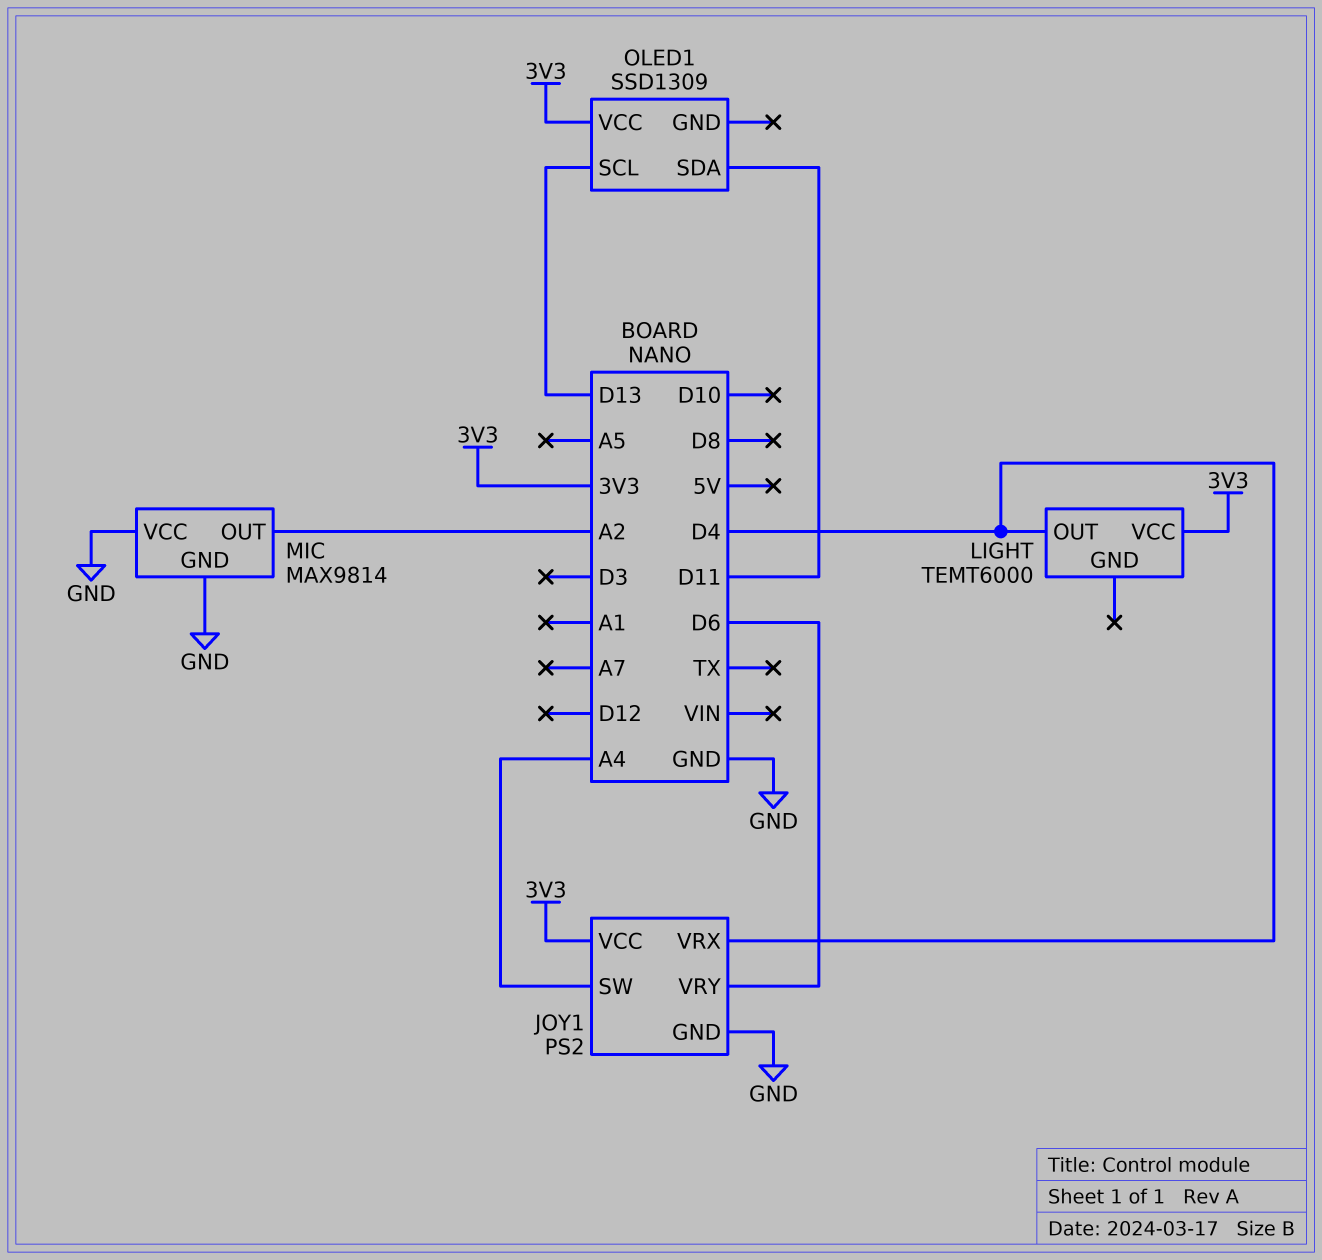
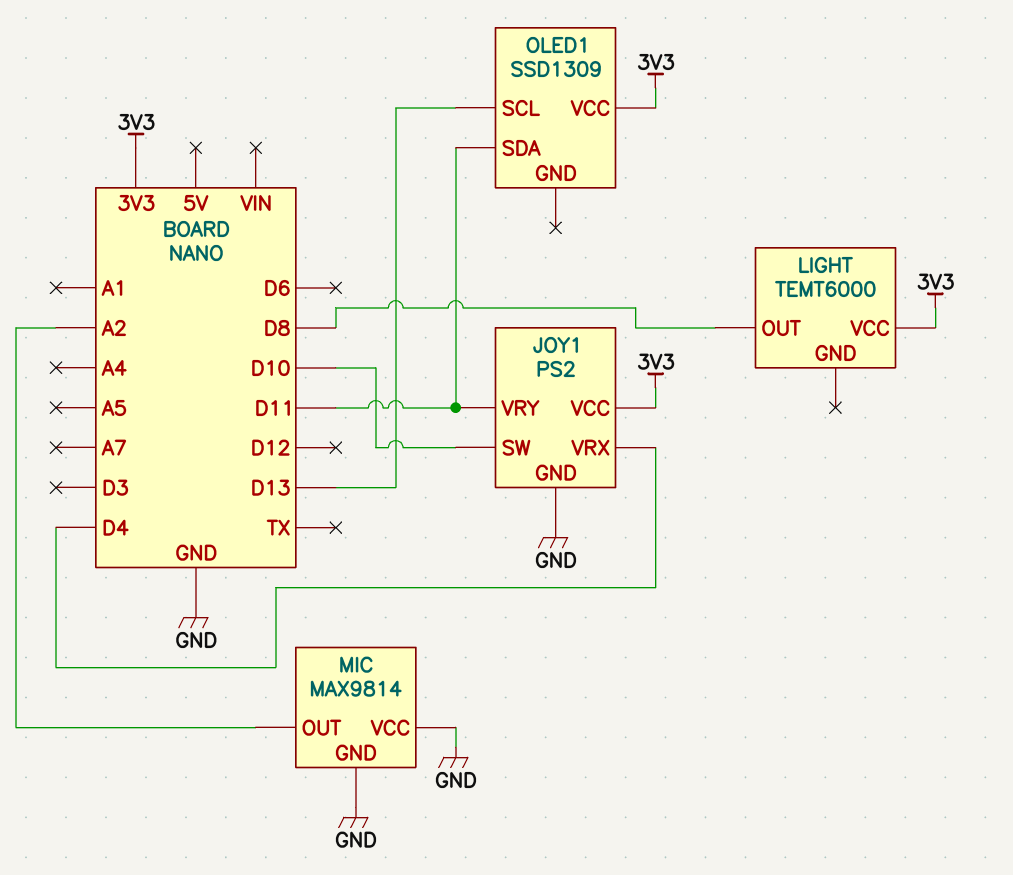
JOY1 pin SW: A4 -> D10
JOY1 pin VRY: D6 -> D11
LIGHT pin OUT: D4 -> D8

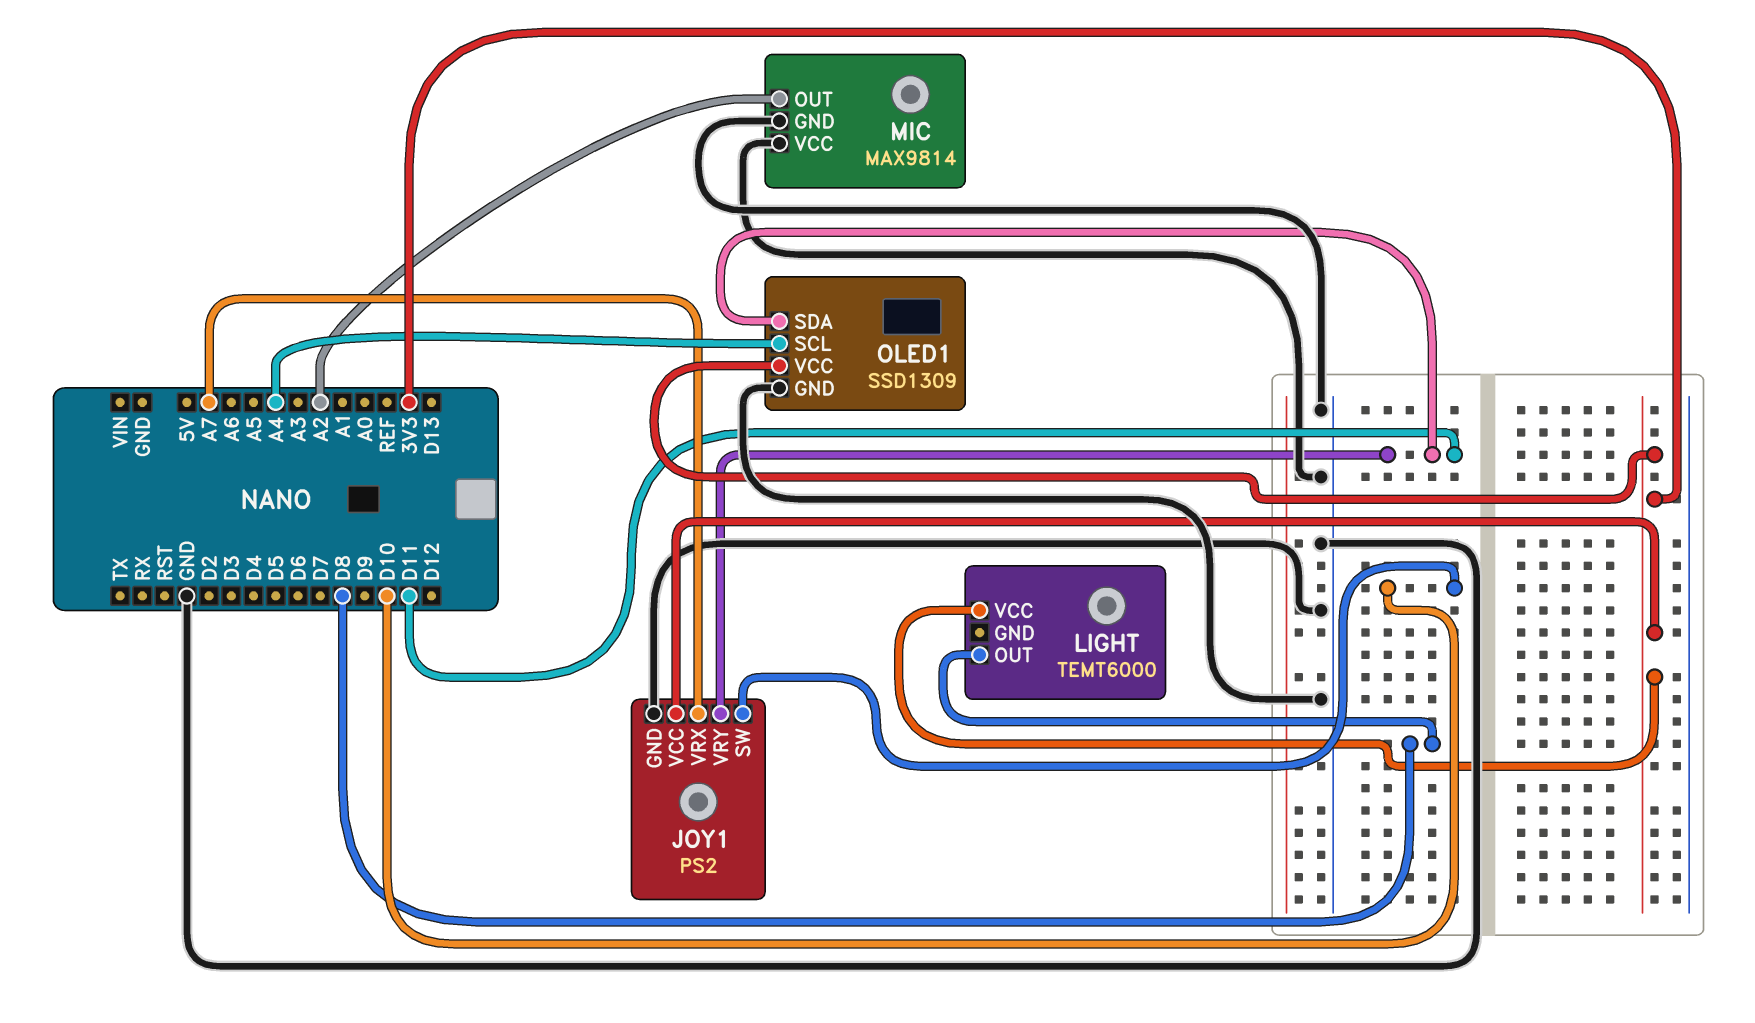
JOY1 pin VRX: D4 -> A7
OLED1 pin GND: none -> GND
OLED1 pin SCL: D13 -> A4

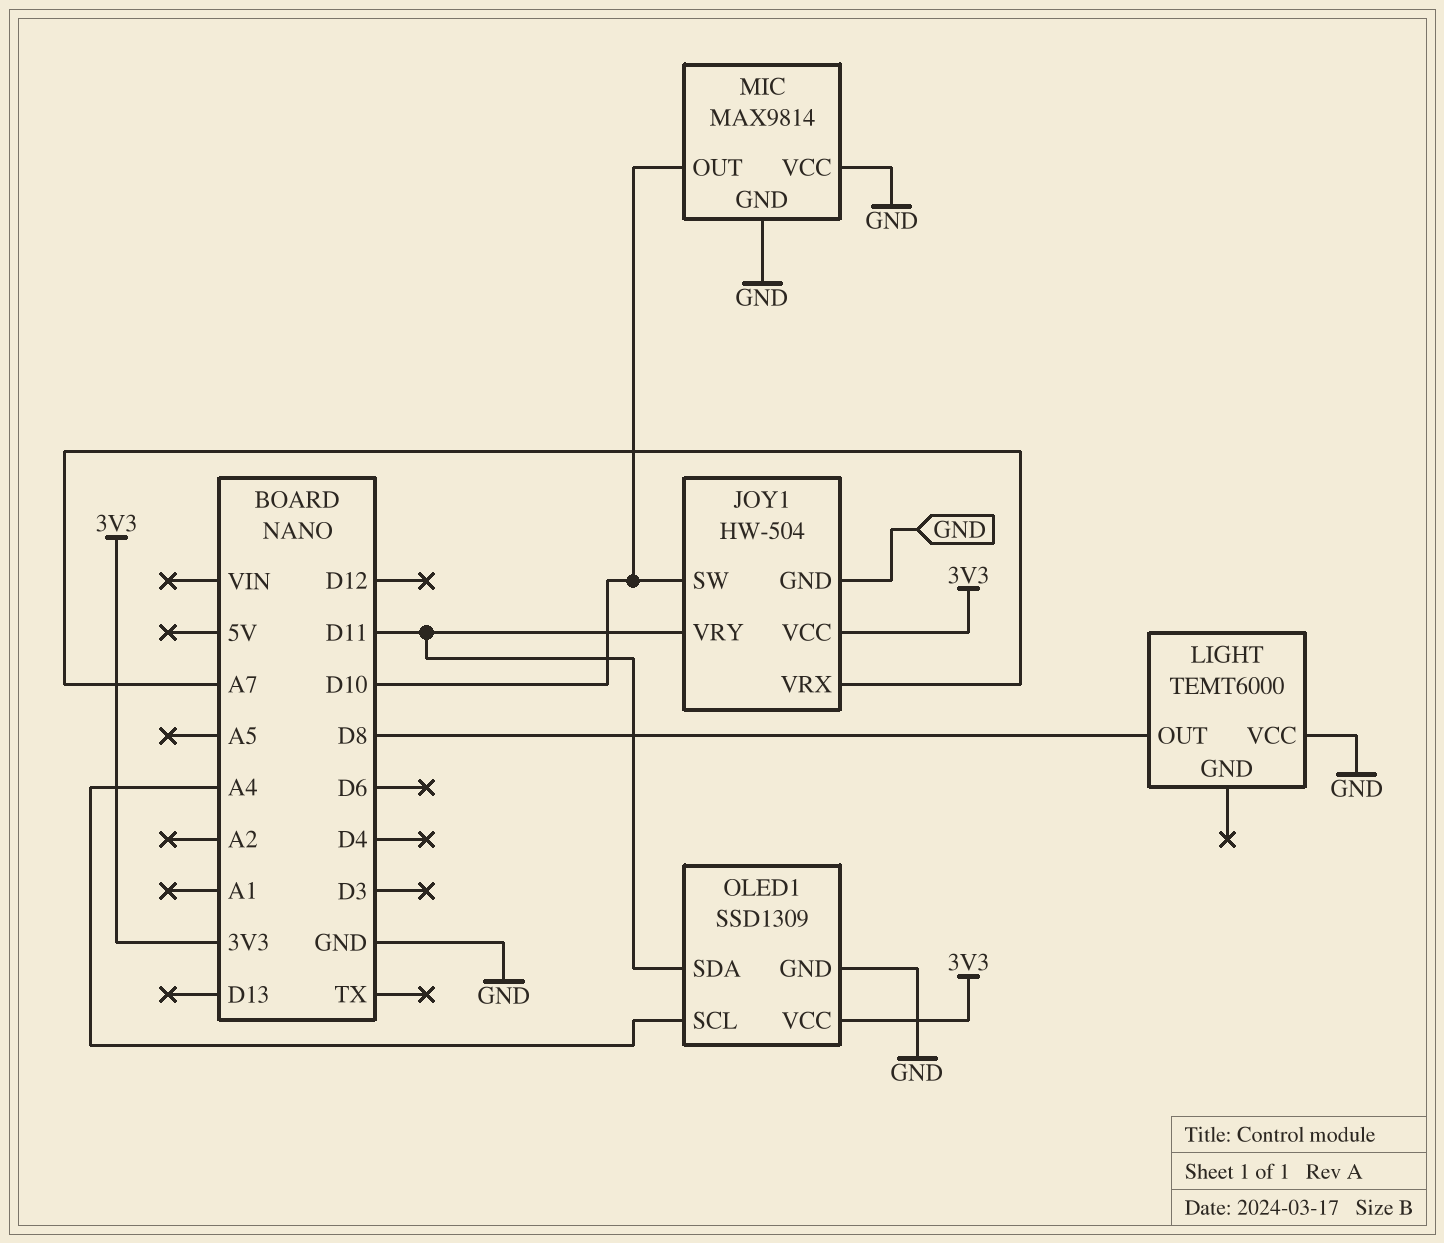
JOY1: PS2 -> HW-504
LIGHT pin VCC: 3V3 -> GND
MIC pin OUT: A2 -> D10

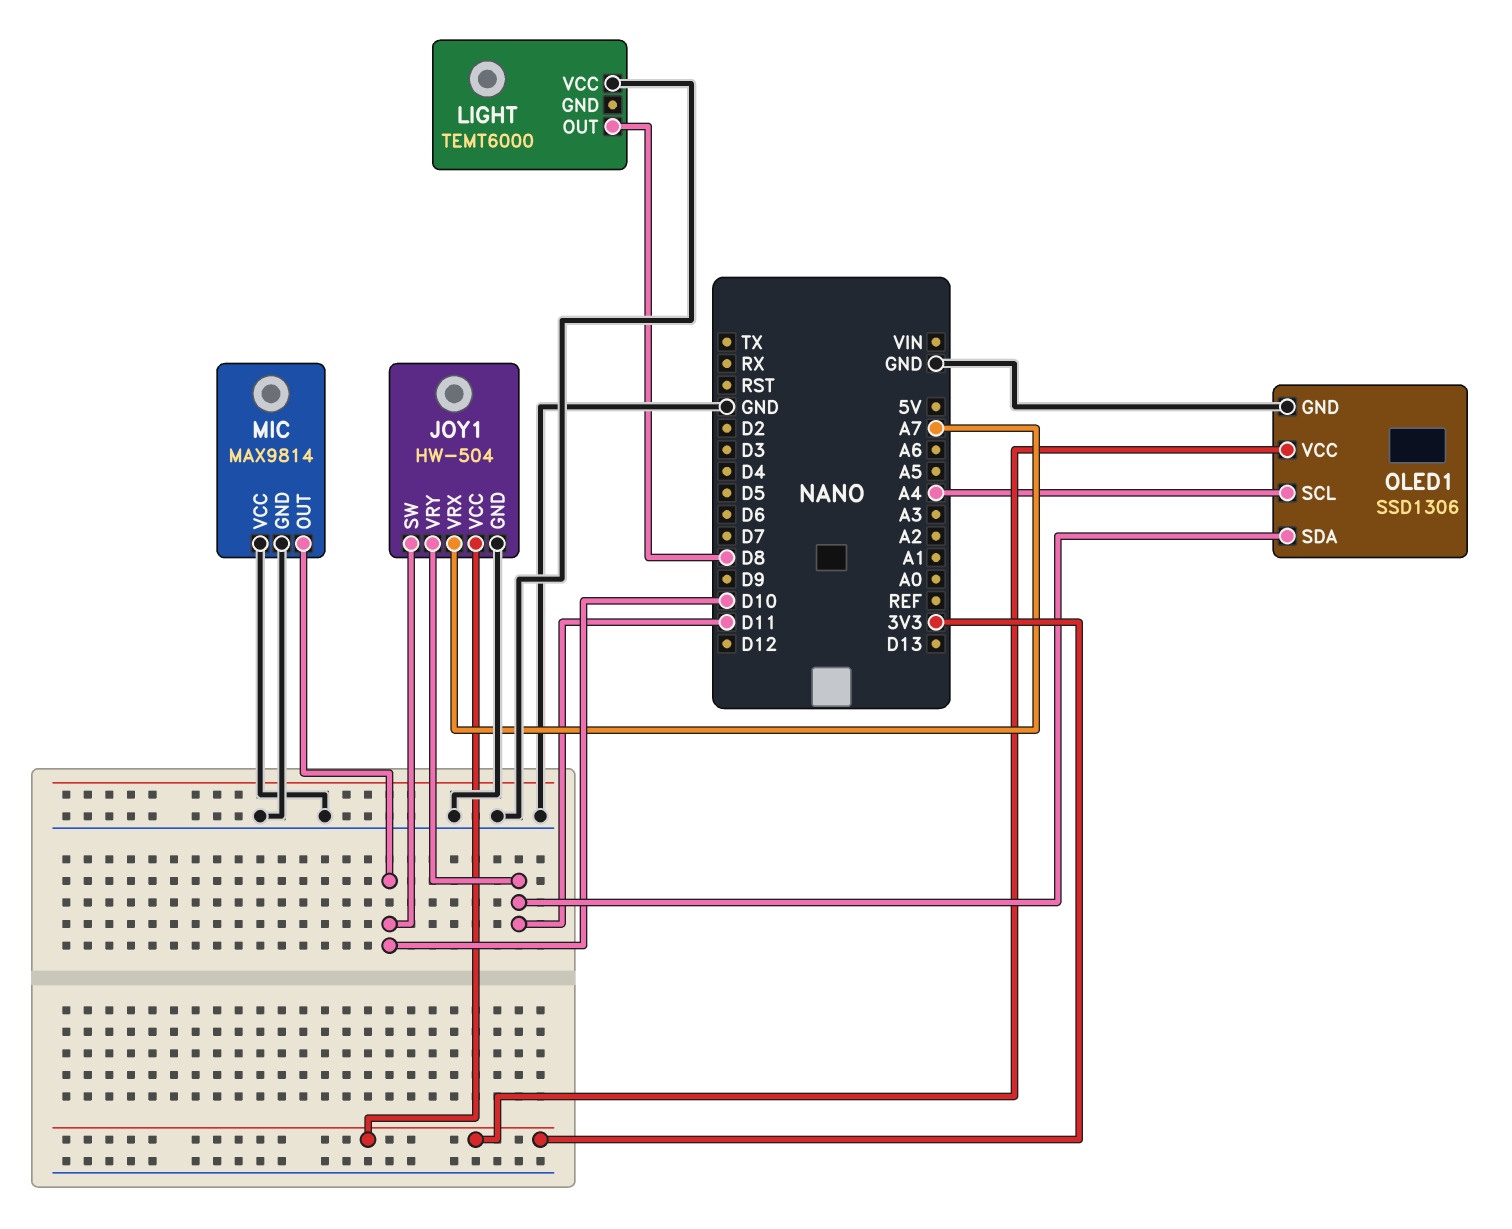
OLED1: SSD1309 -> SSD1306

